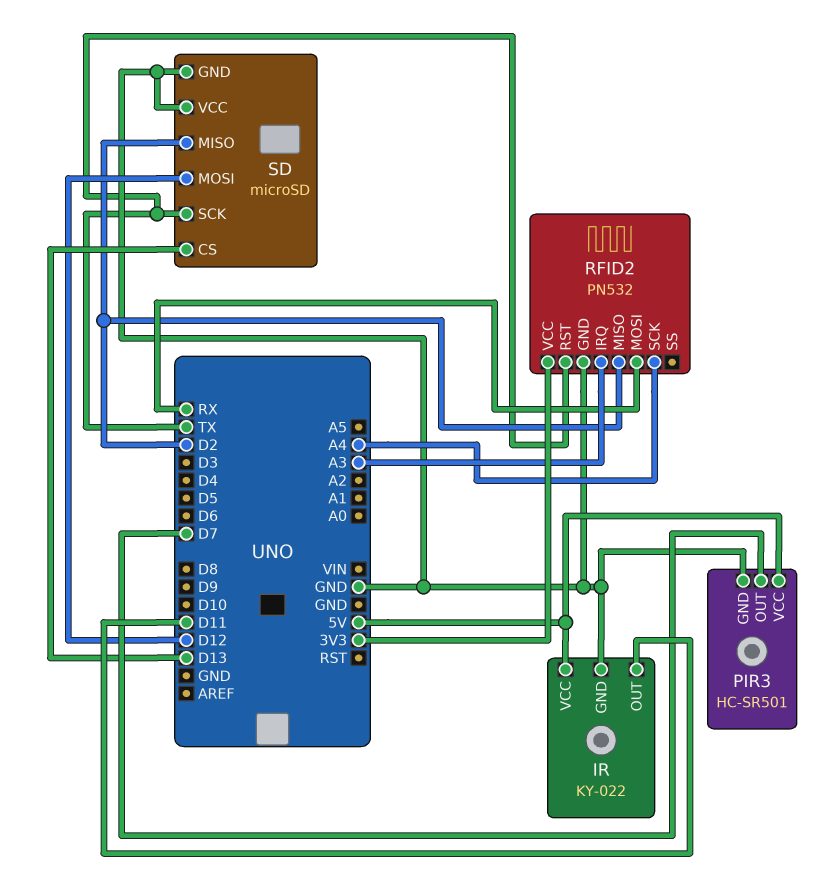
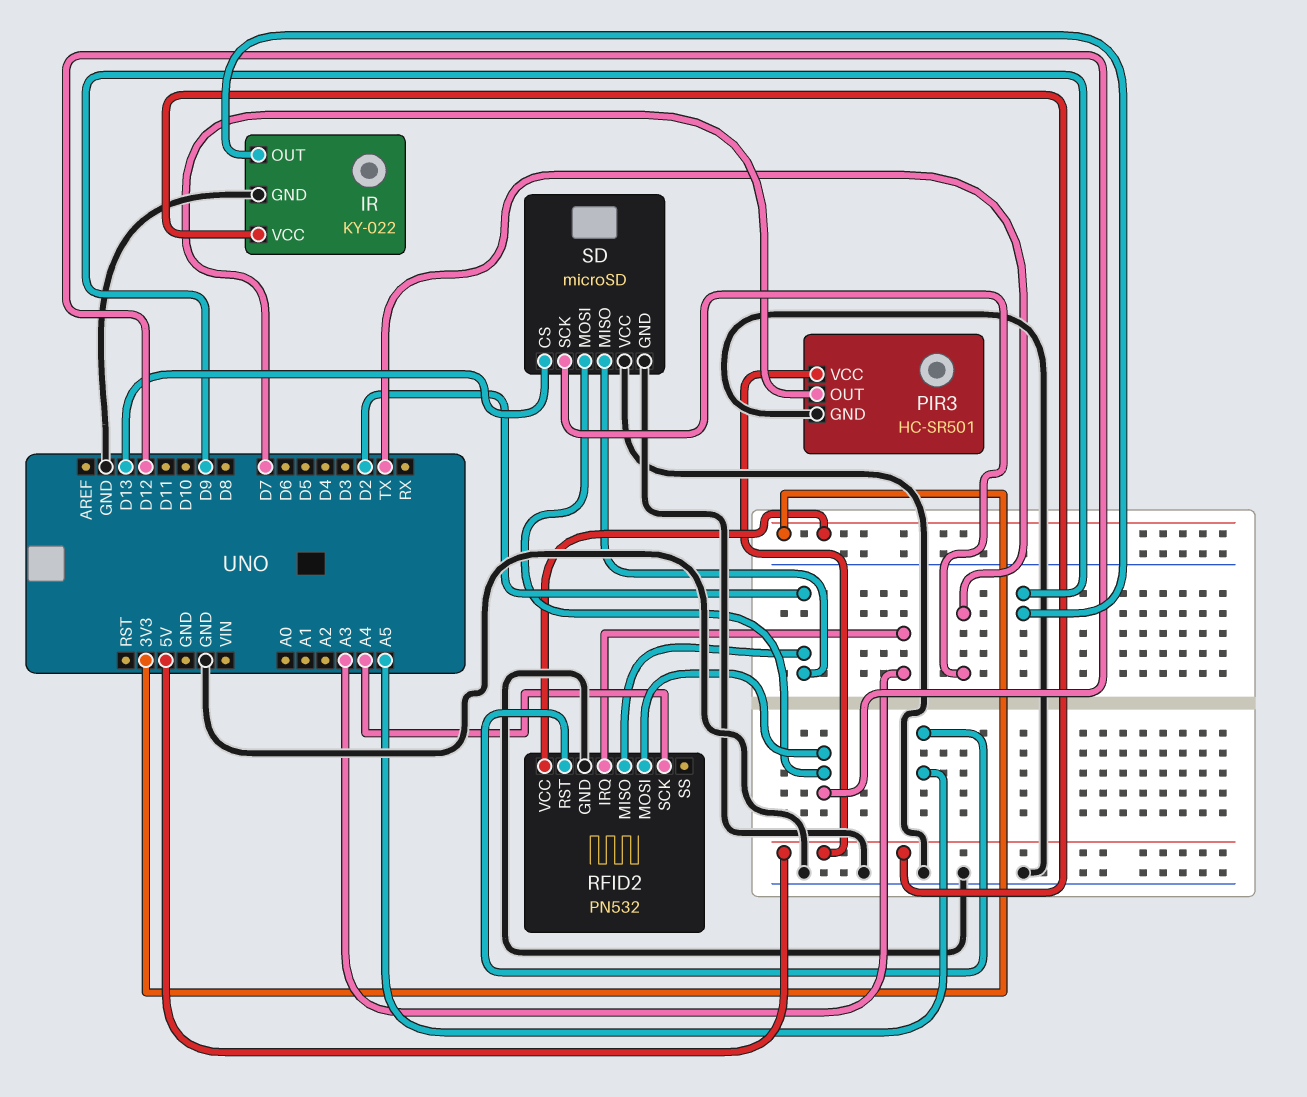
IR pin OUT: D11 -> D9
RFID2 pin MOSI: RX -> D12
RFID2 pin RST: TX -> A5

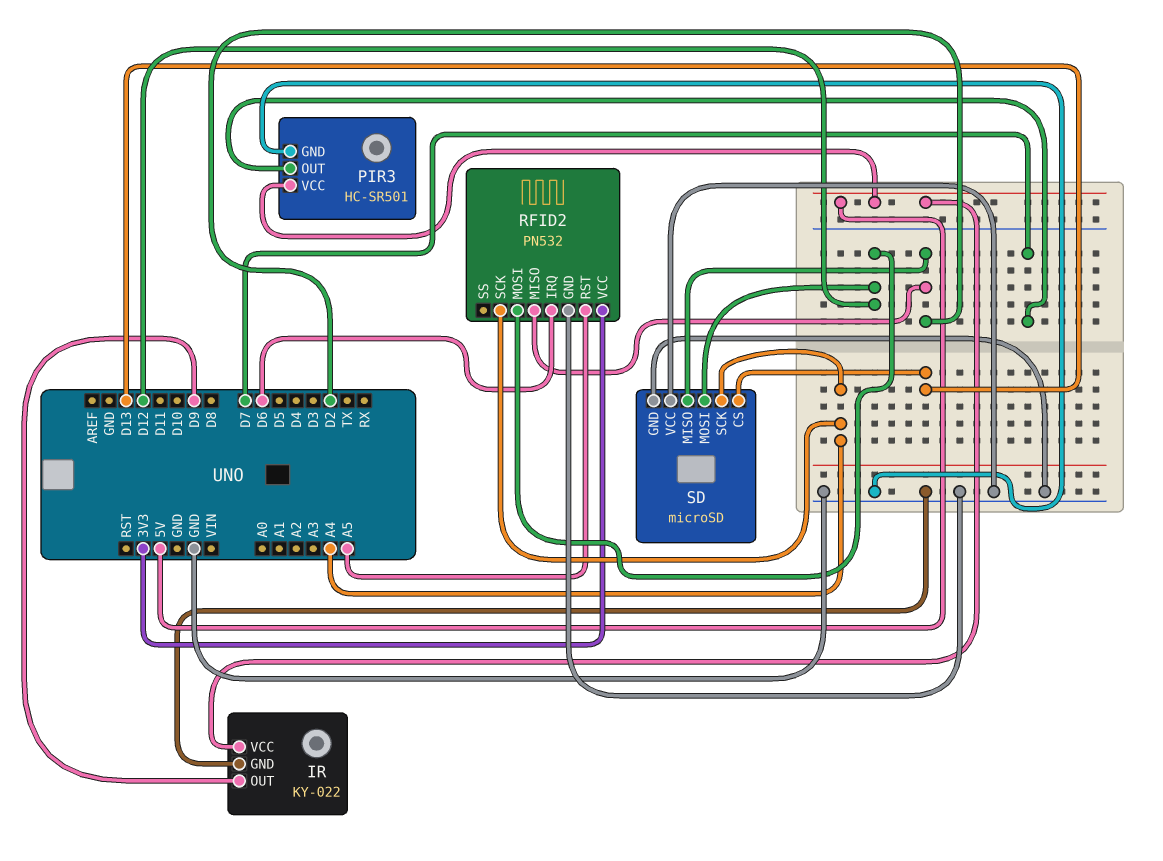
RFID2 pin IRQ: A3 -> D6
SD pin SCK: TX -> A4

